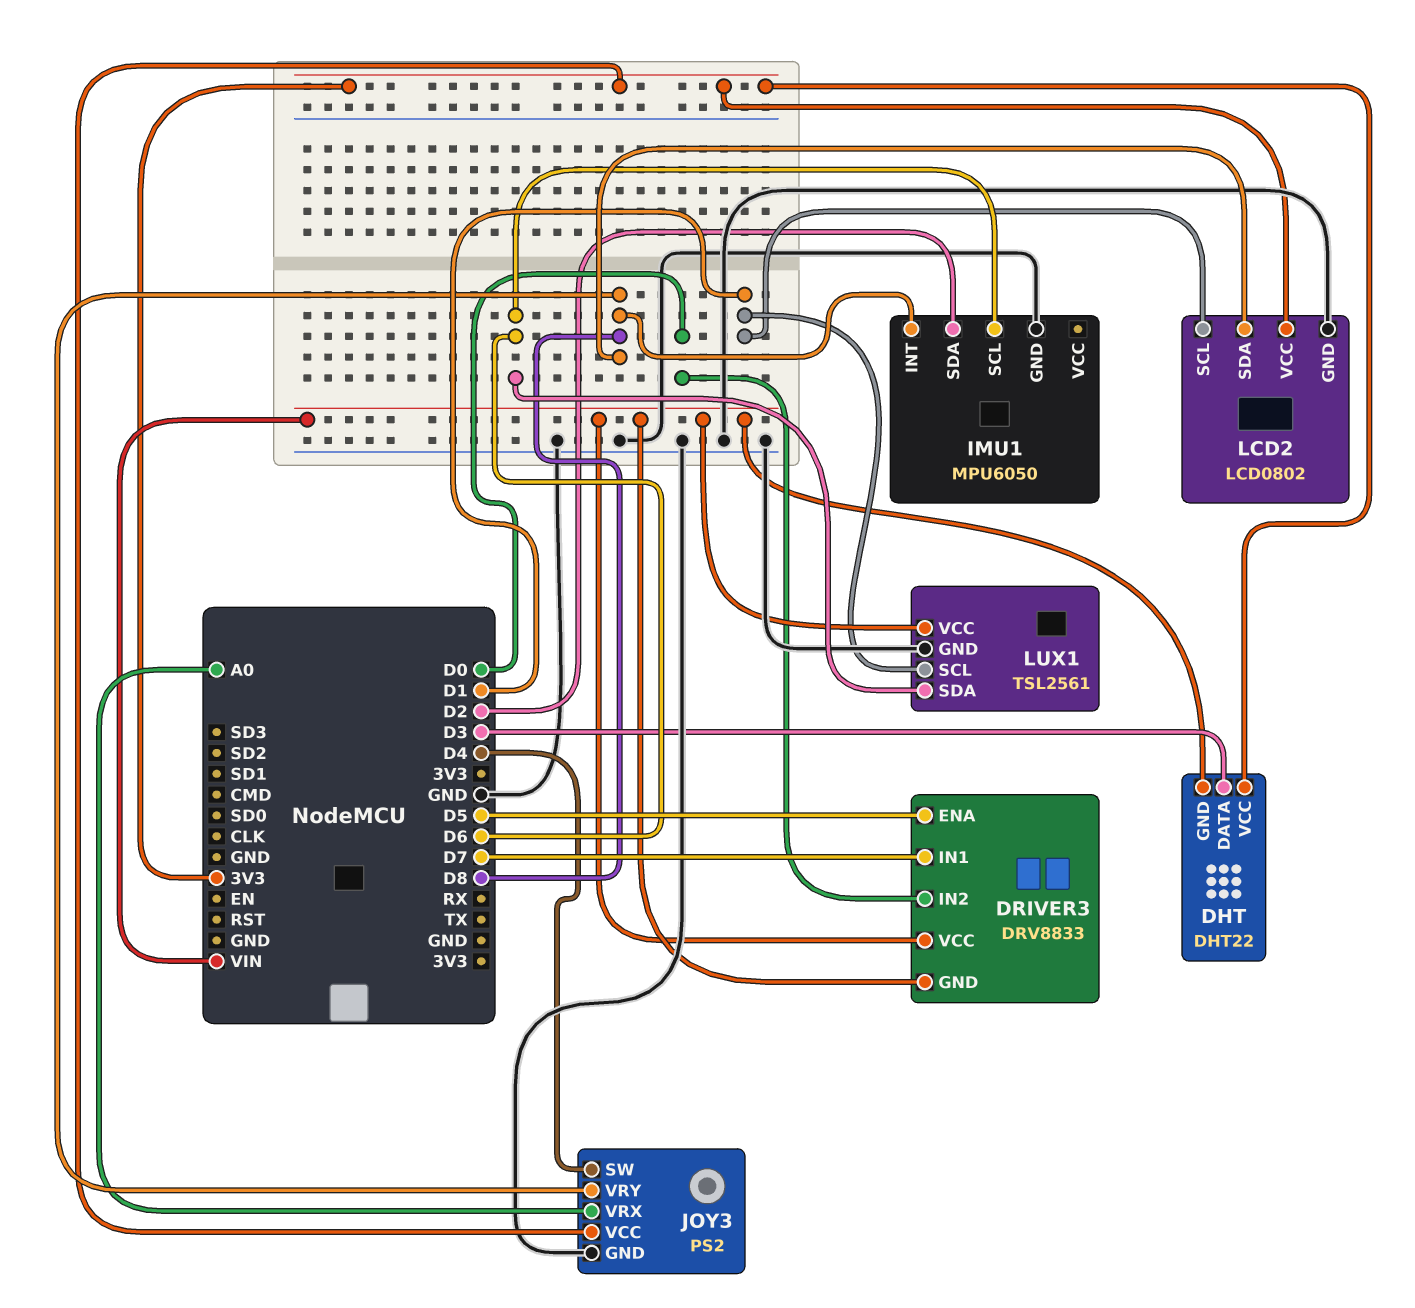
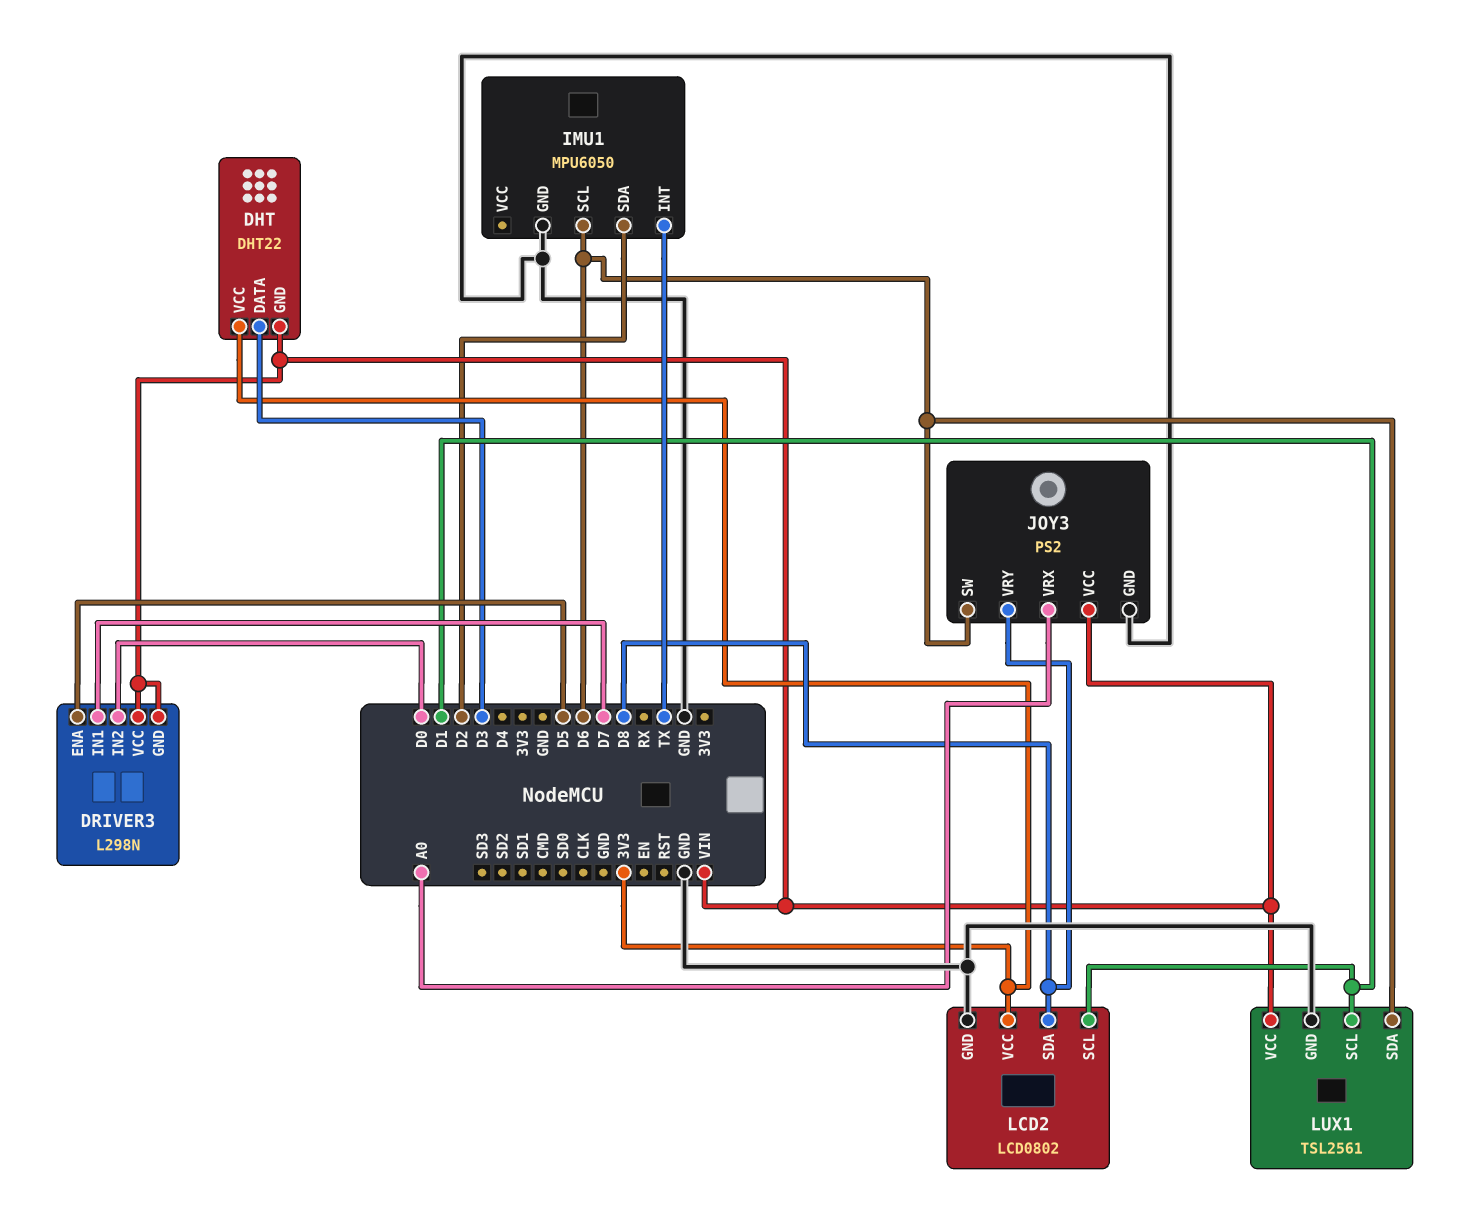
DRIVER3: DRV8833 -> L298N
IMU1 pin INT: D8 -> TX
JOY3 pin SW: D4 -> D6
JOY3 pin VCC: 3V3 -> VIN

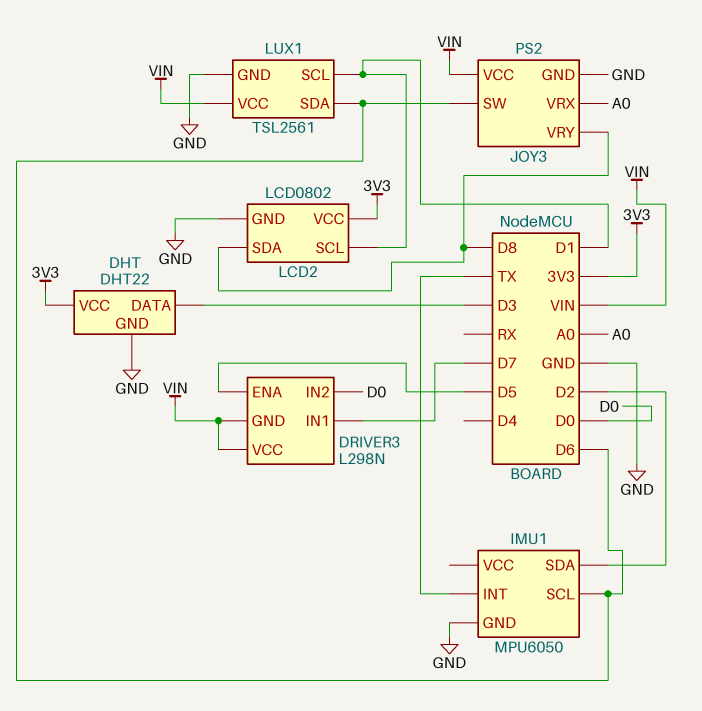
DHT pin GND: VIN -> GND

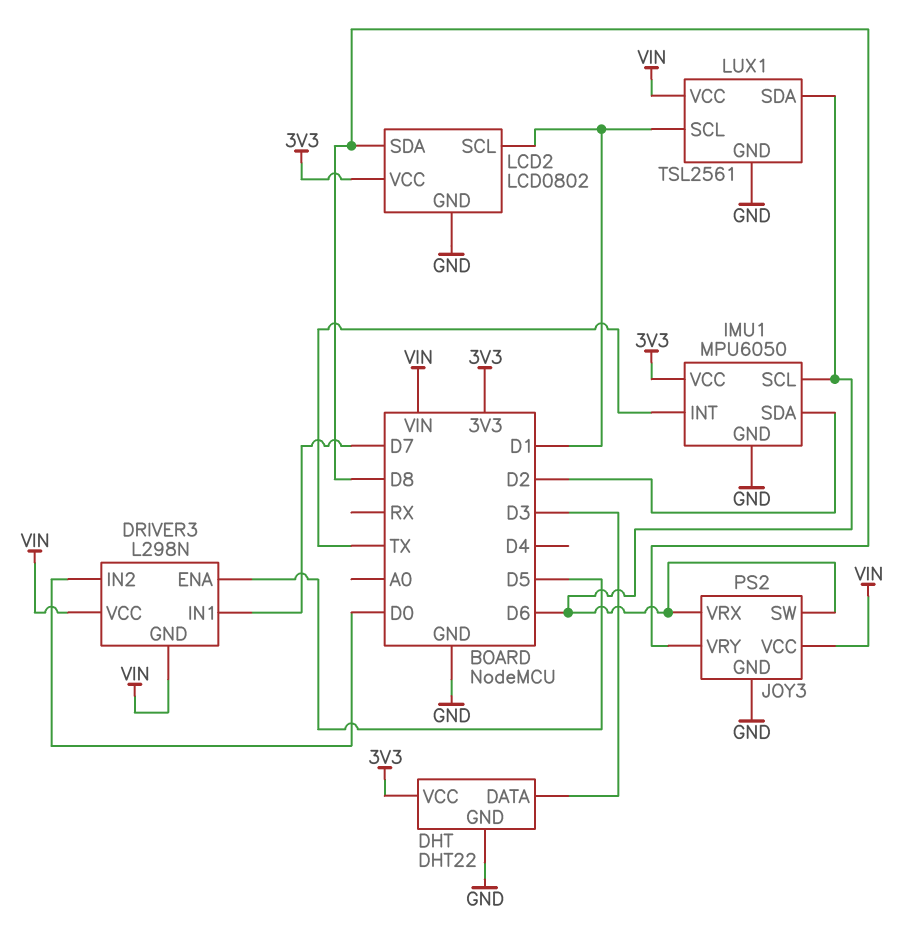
IMU1 pin VCC: none -> 3V3
JOY3 pin VRX: A0 -> D6

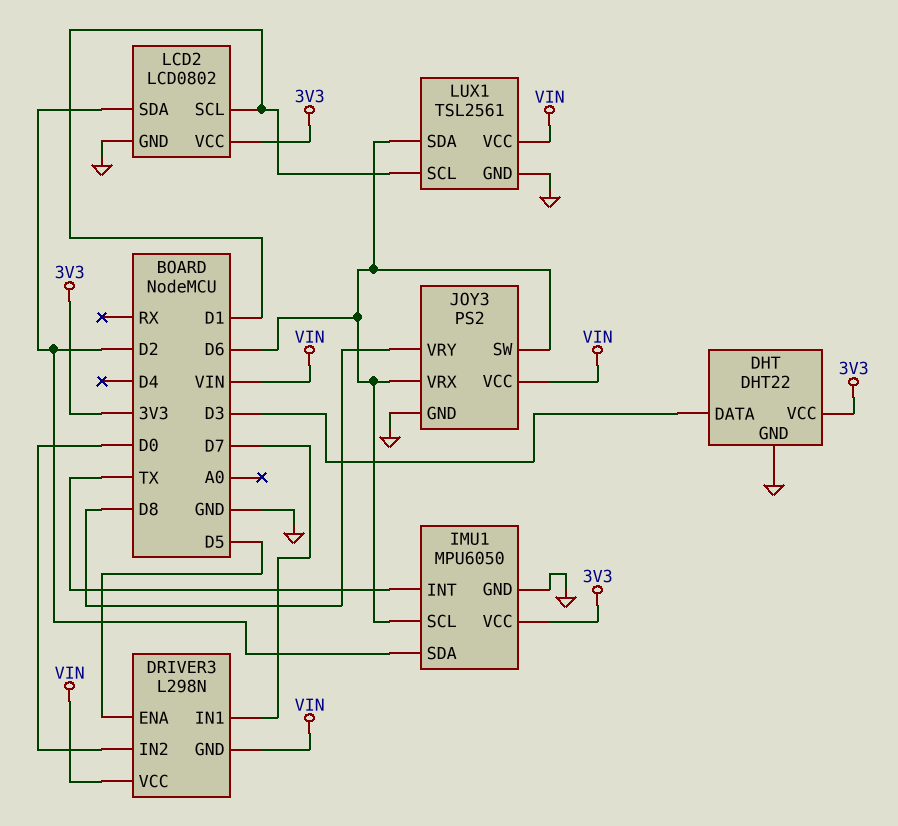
LCD2 pin SDA: D8 -> D2

